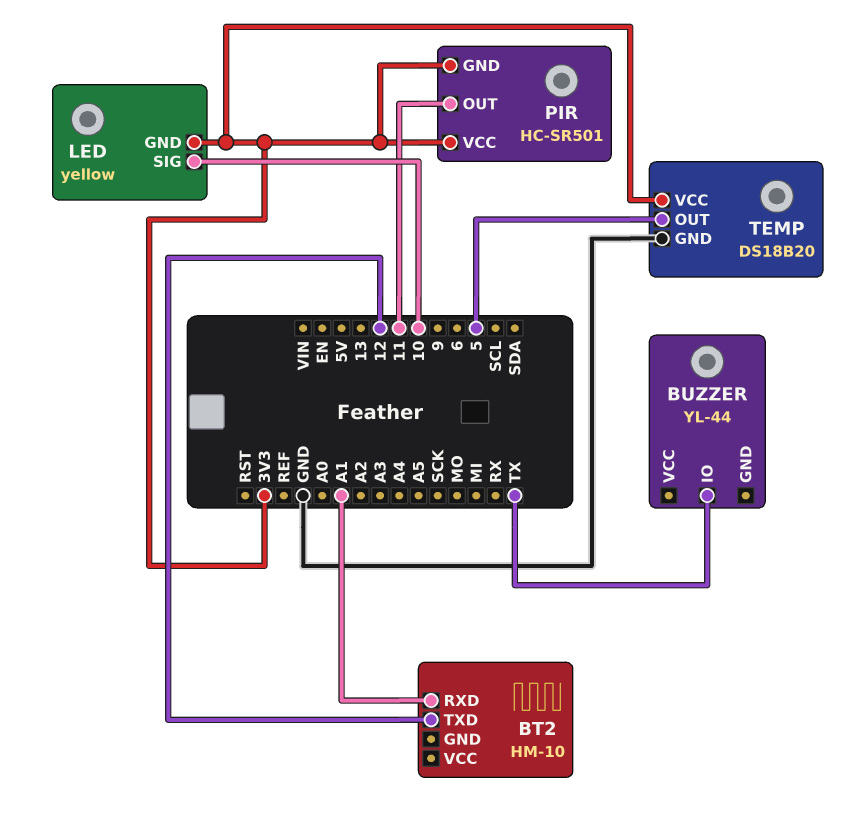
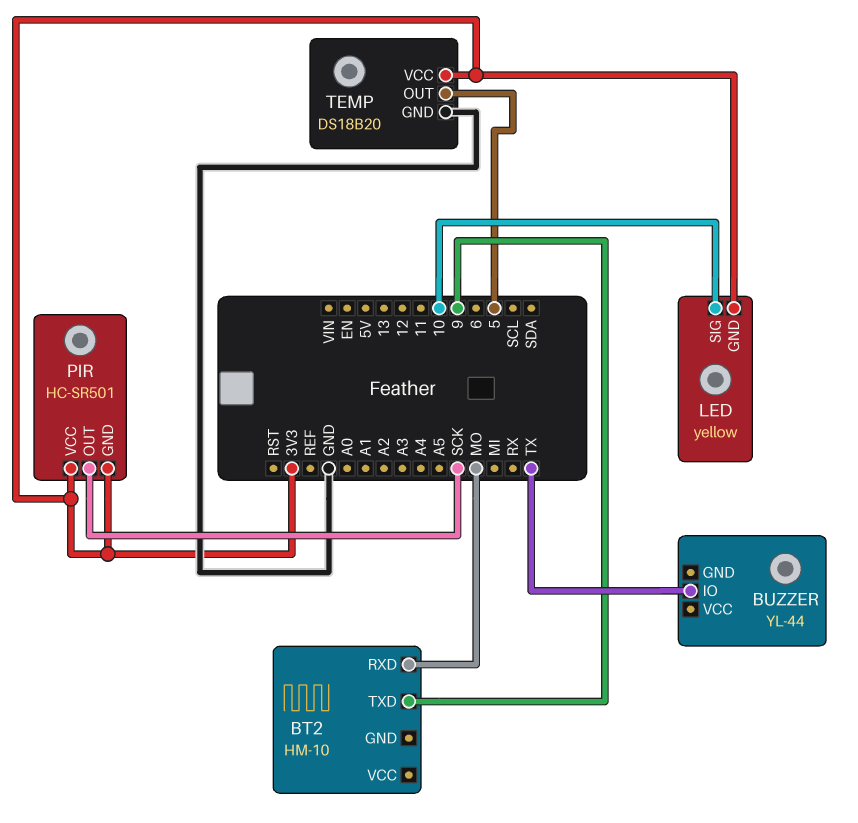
BT2 pin RXD: A1 -> MO
BT2 pin TXD: 12 -> 9
PIR pin OUT: 11 -> SCK

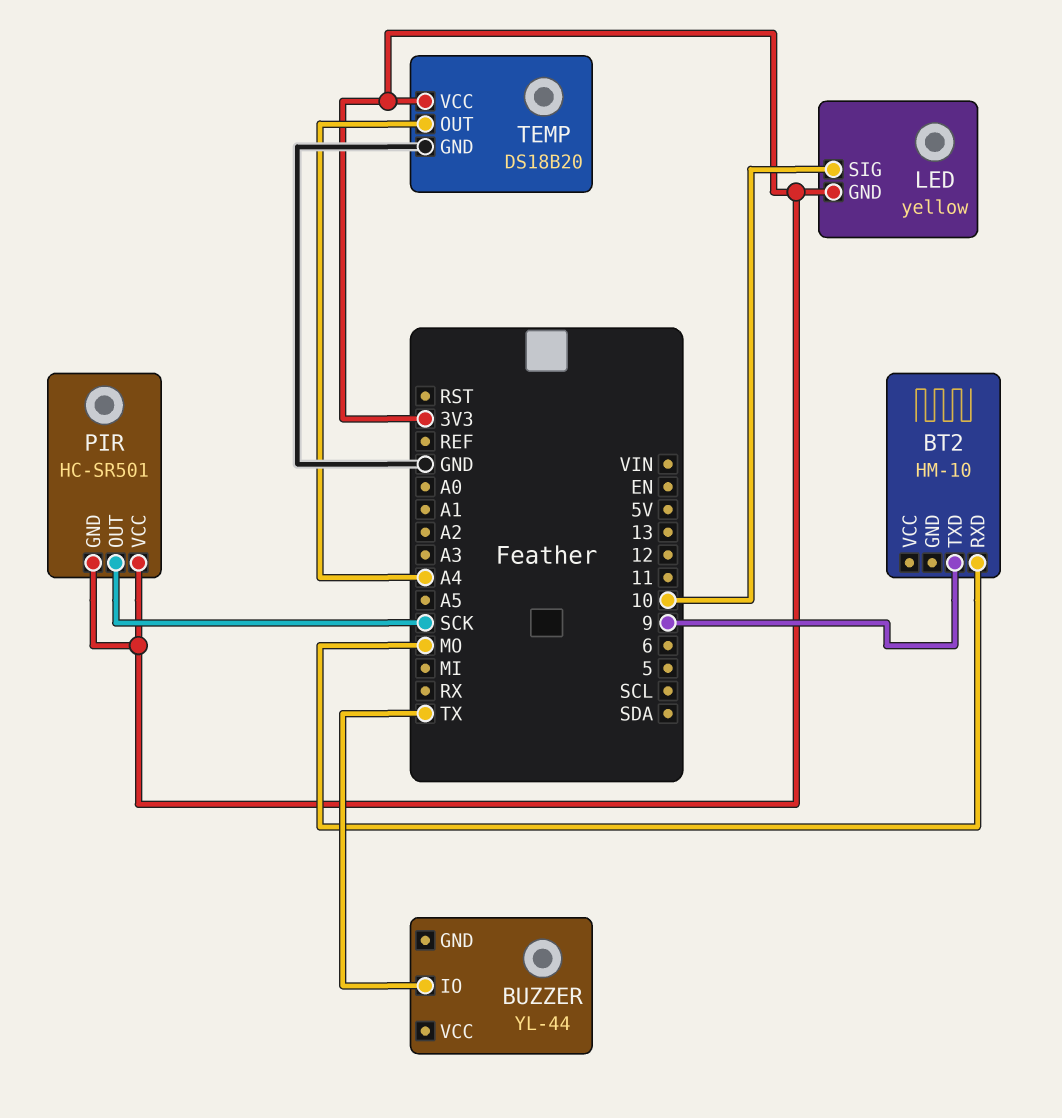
TEMP pin OUT: 5 -> A4

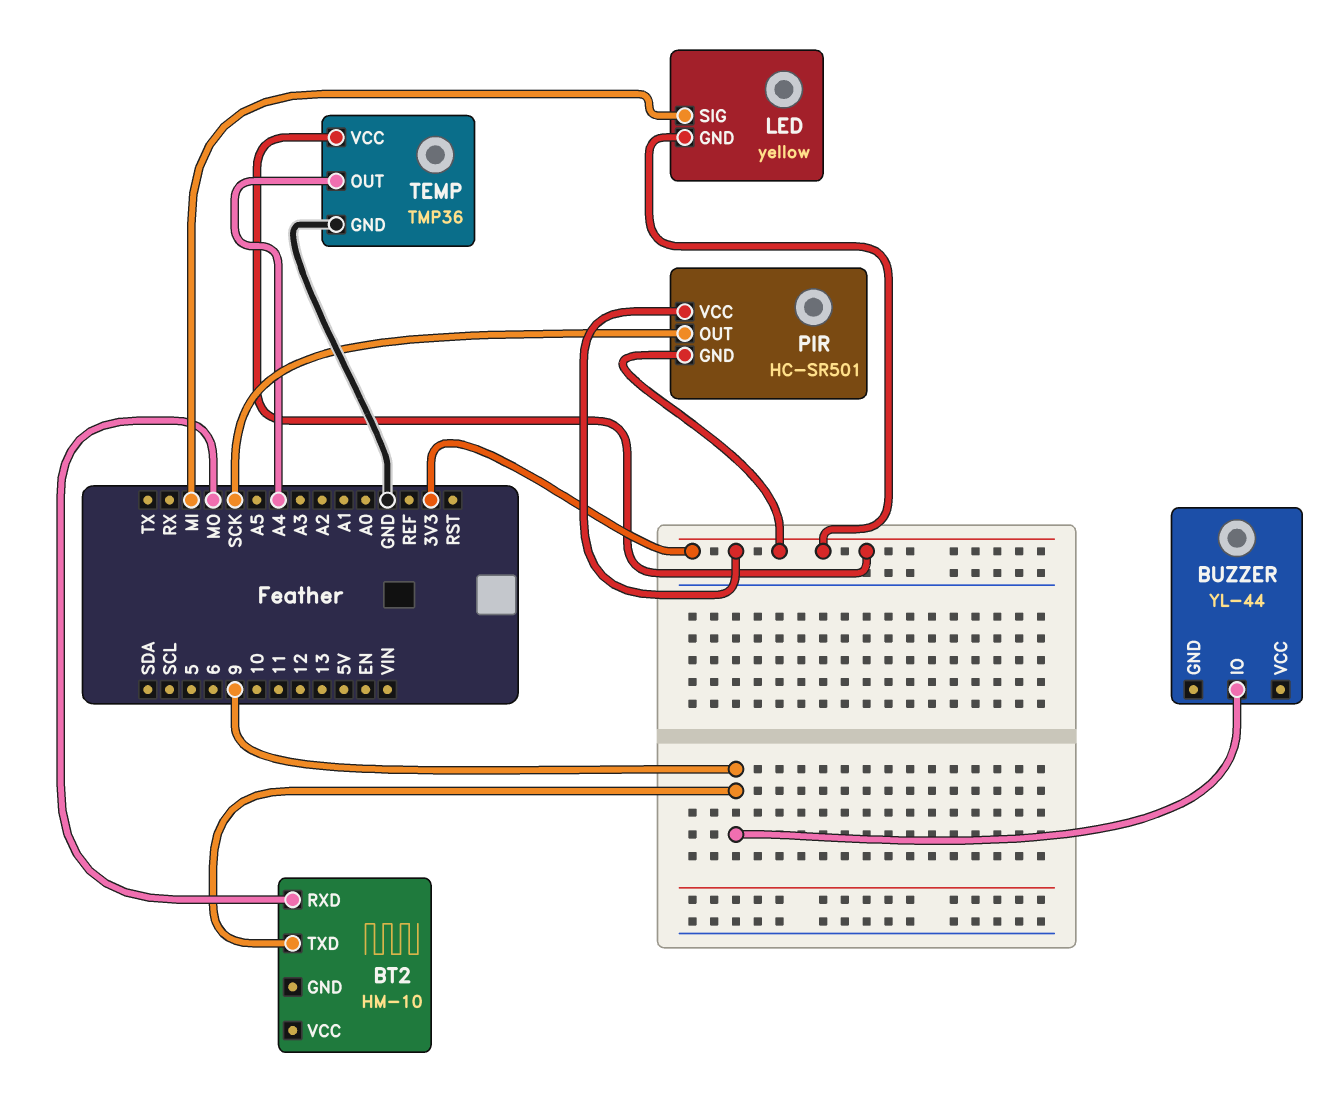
BUZZER pin IO: TX -> 9
LED pin SIG: 10 -> MI
TEMP: DS18B20 -> TMP36

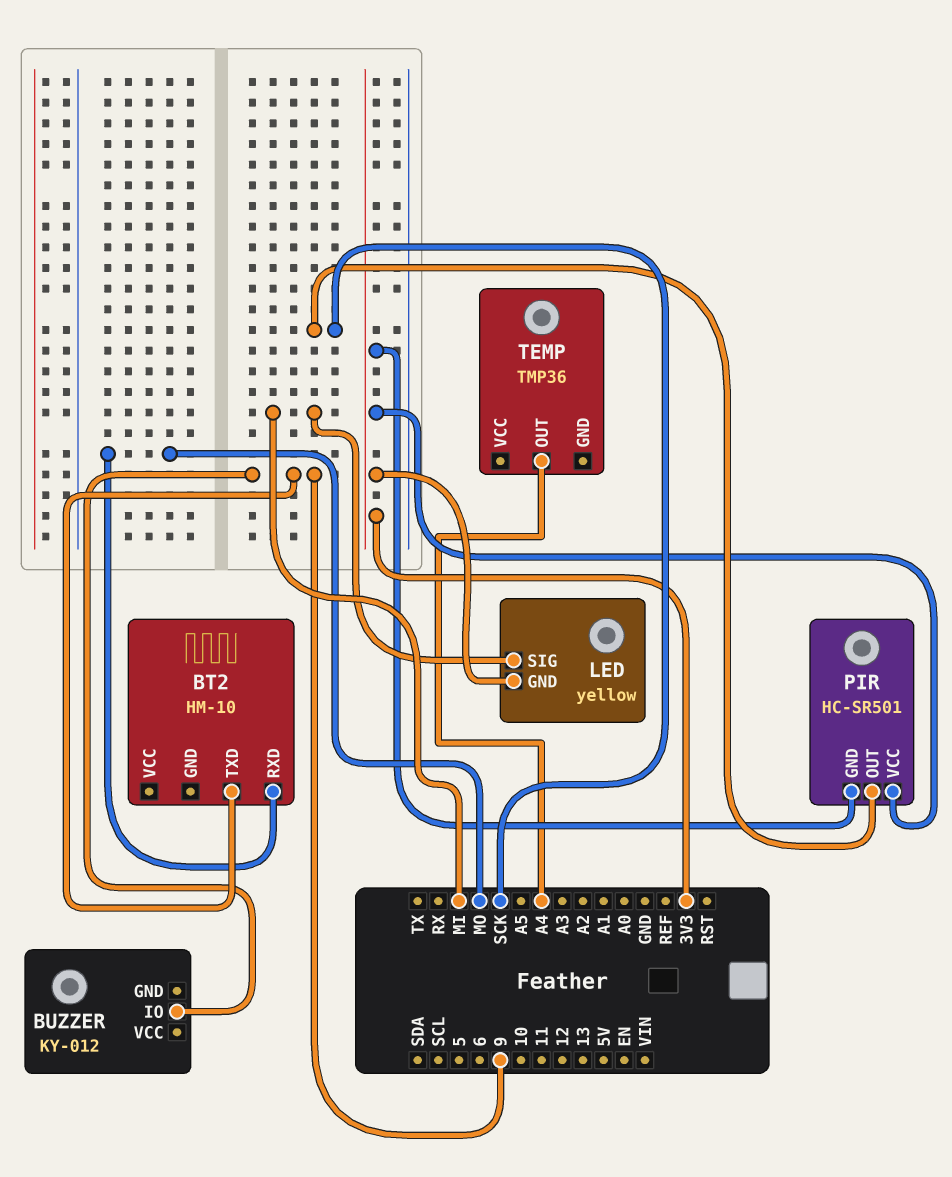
BUZZER: YL-44 -> KY-012
TEMP pin GND: GND -> none
TEMP pin VCC: 3V3 -> none

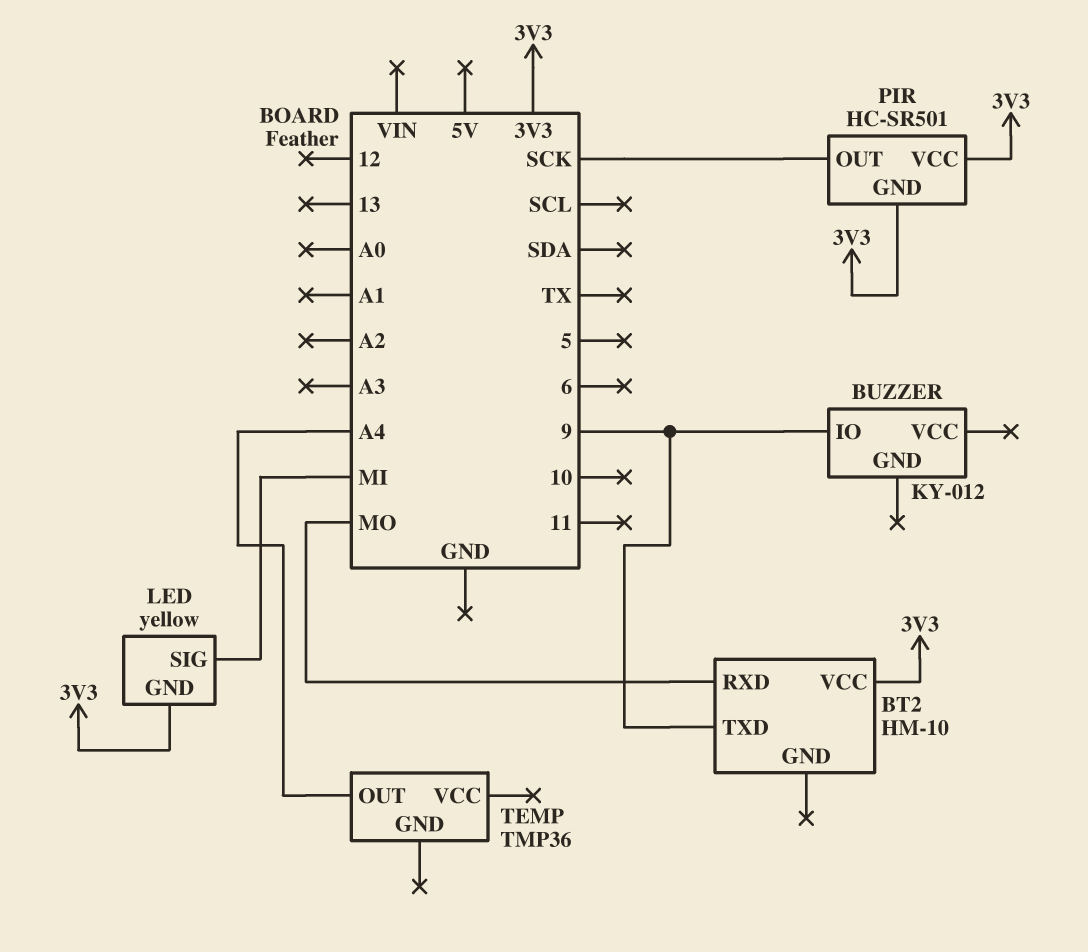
BT2 pin VCC: none -> 3V3

